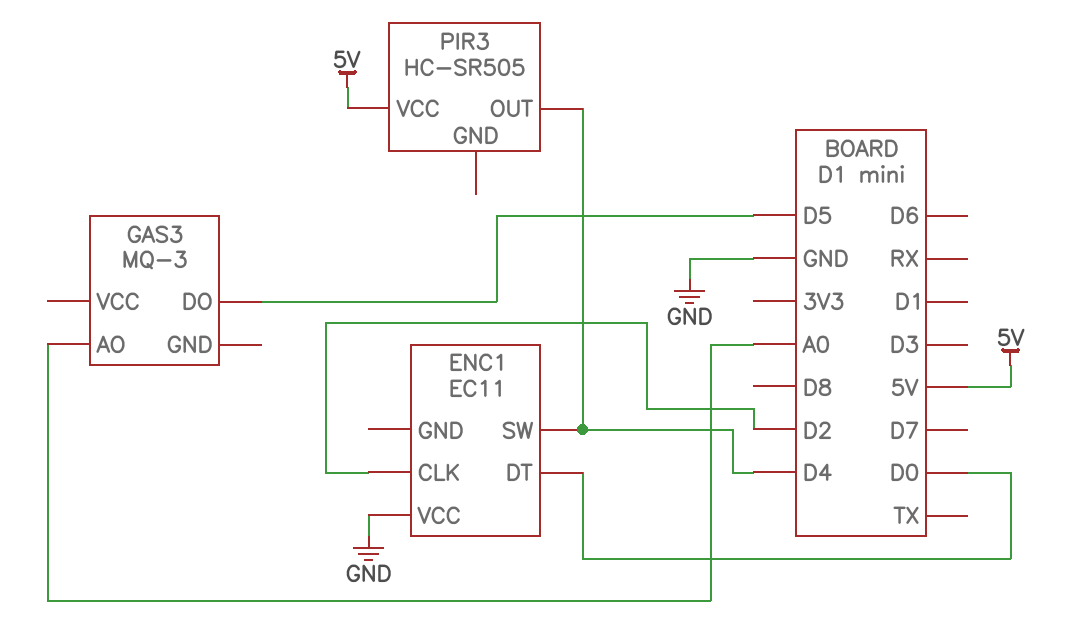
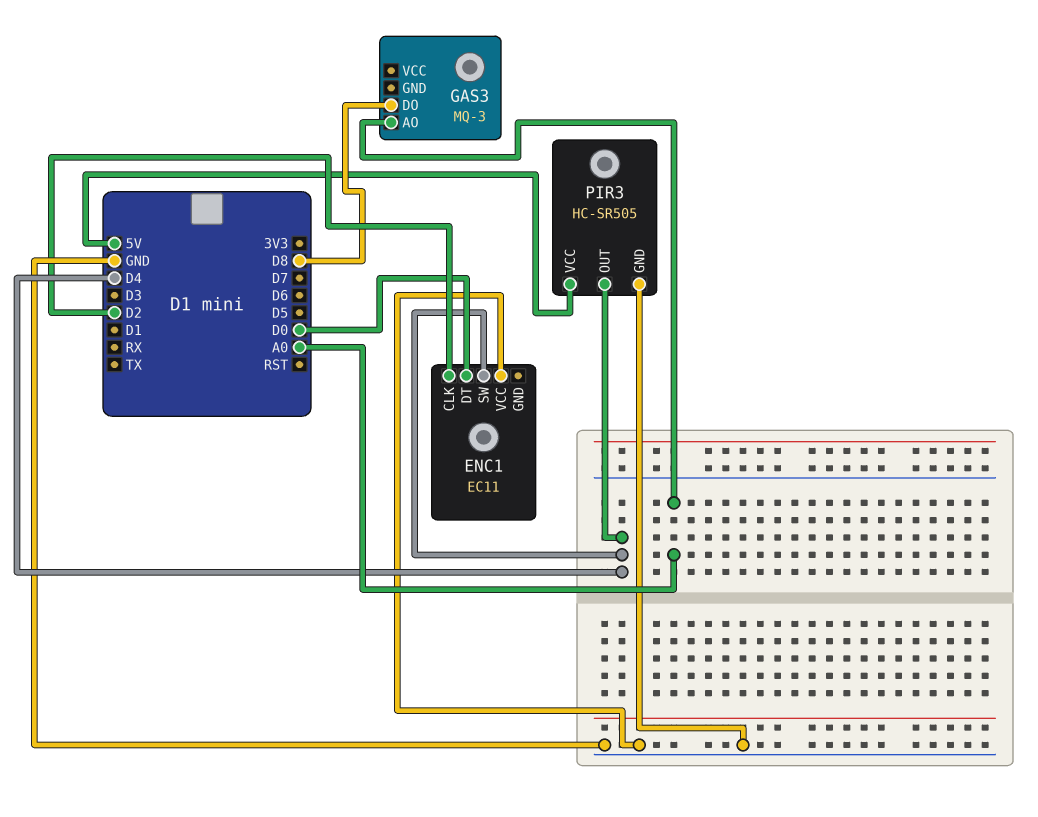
GAS3 pin DO: D5 -> D8
PIR3 pin GND: none -> GND

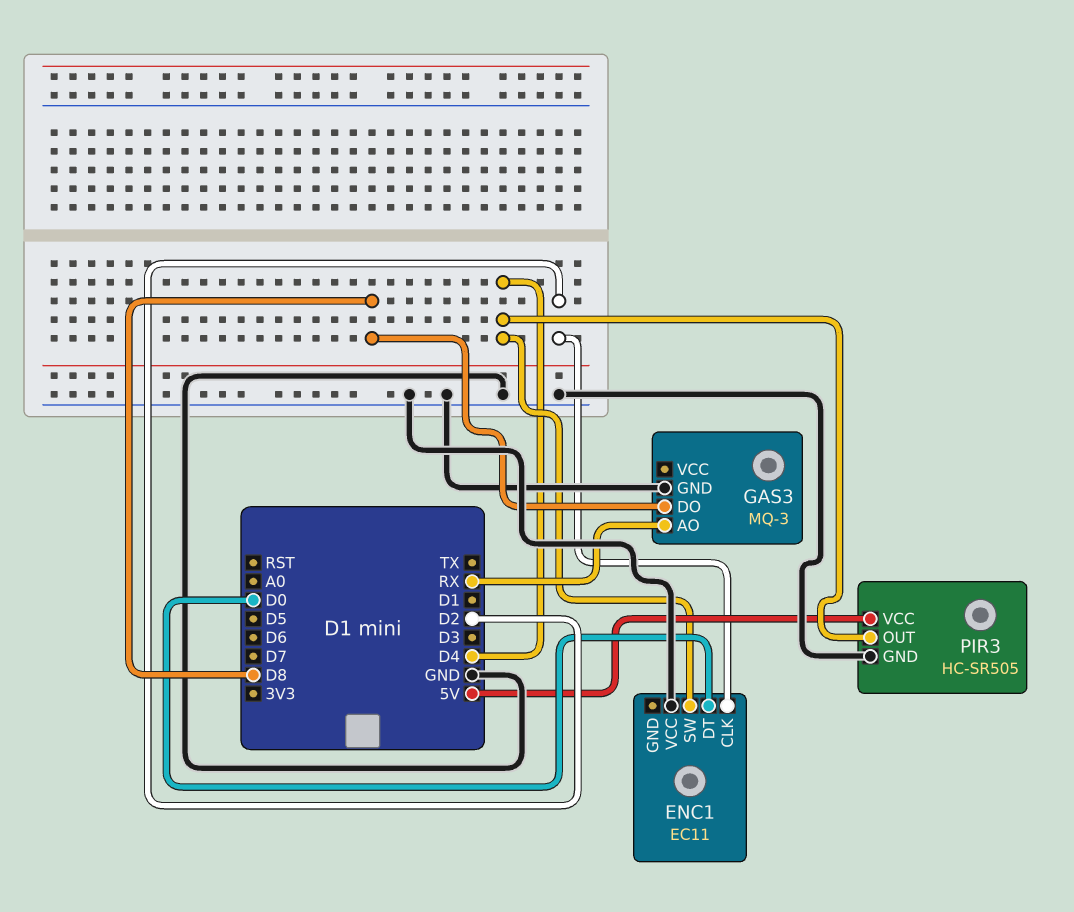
GAS3 pin AO: A0 -> RX
GAS3 pin GND: none -> GND

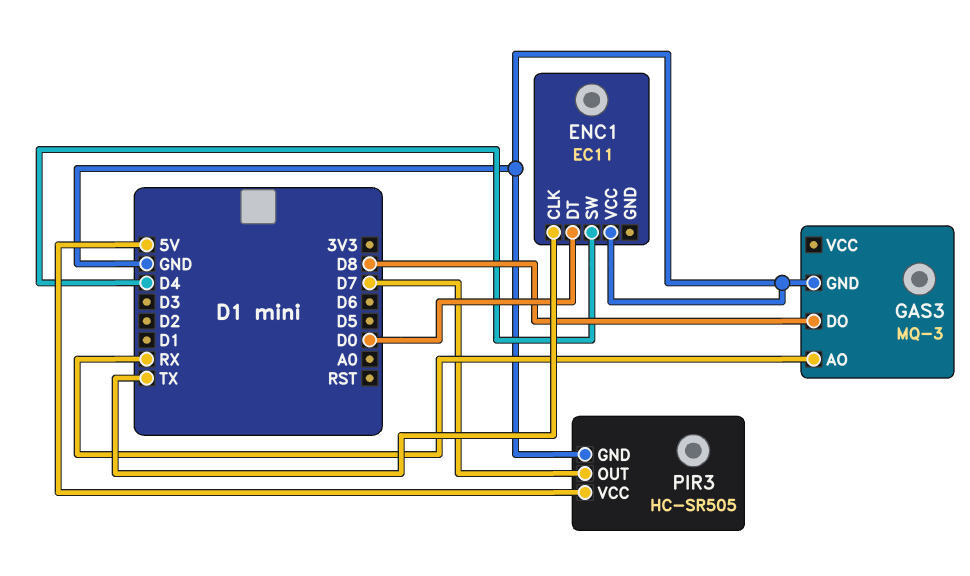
ENC1 pin CLK: D2 -> TX
PIR3 pin OUT: D4 -> D7

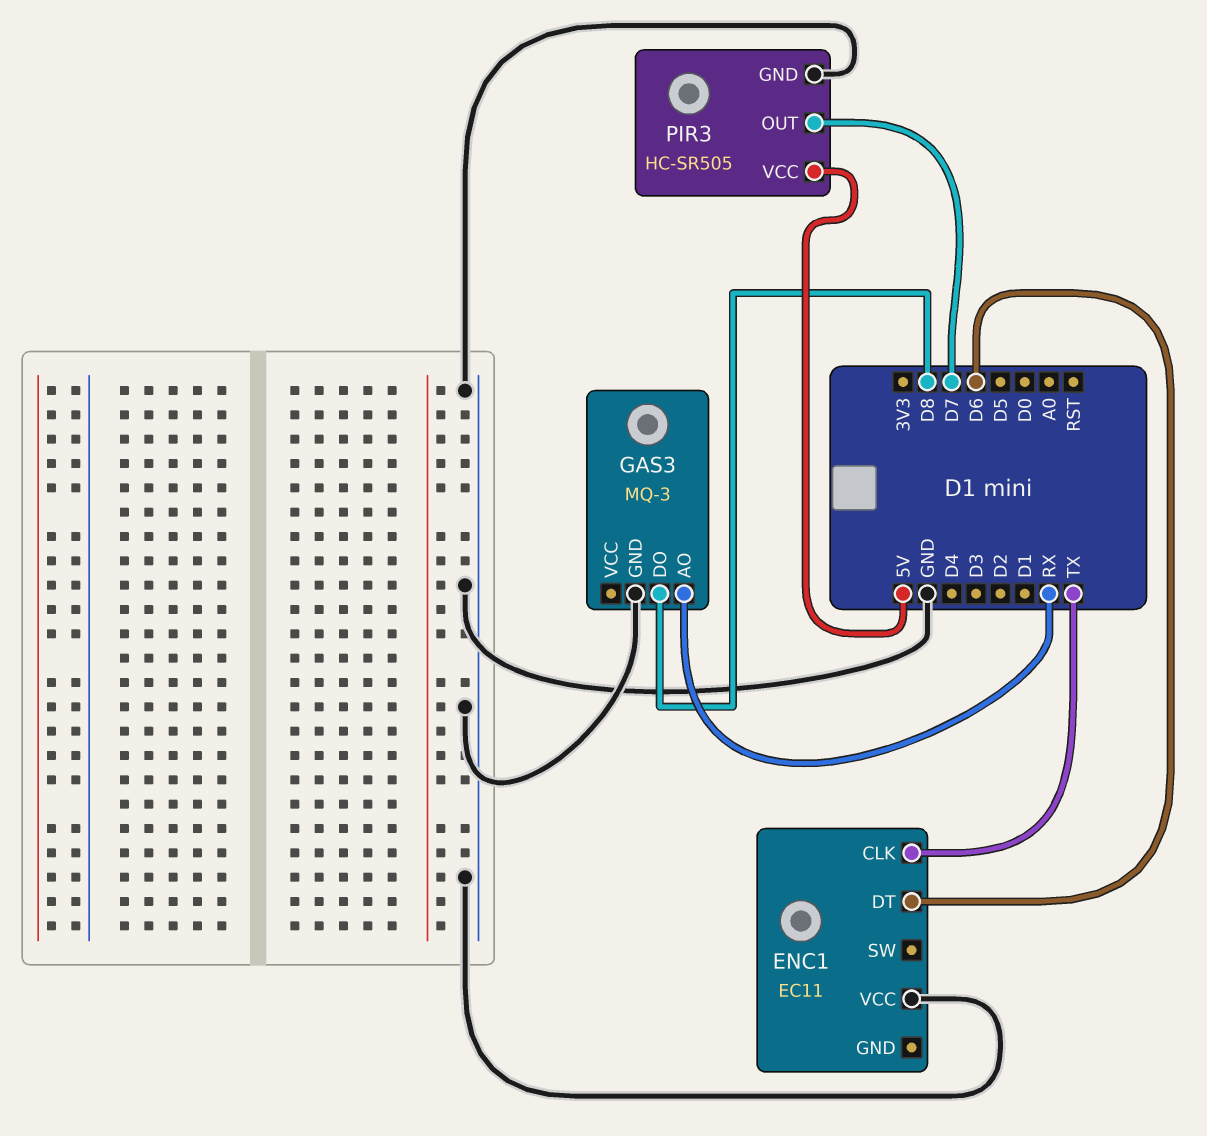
ENC1 pin DT: D0 -> D6
ENC1 pin SW: D4 -> none

